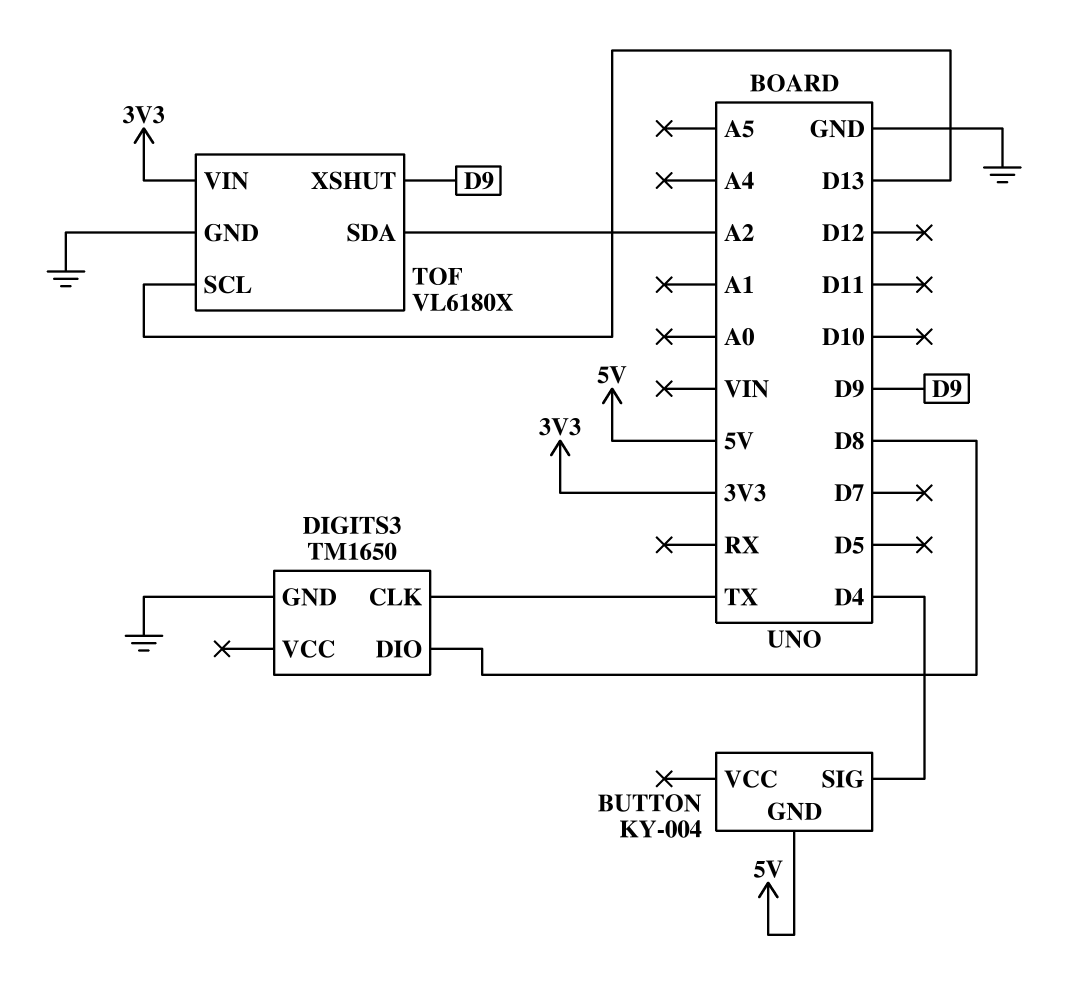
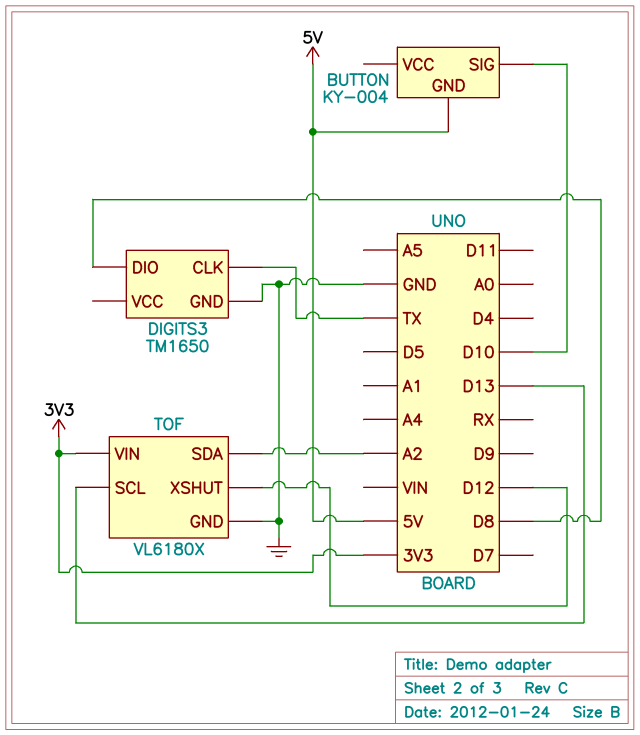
BUTTON pin SIG: D4 -> D10
TOF pin XSHUT: D9 -> D12

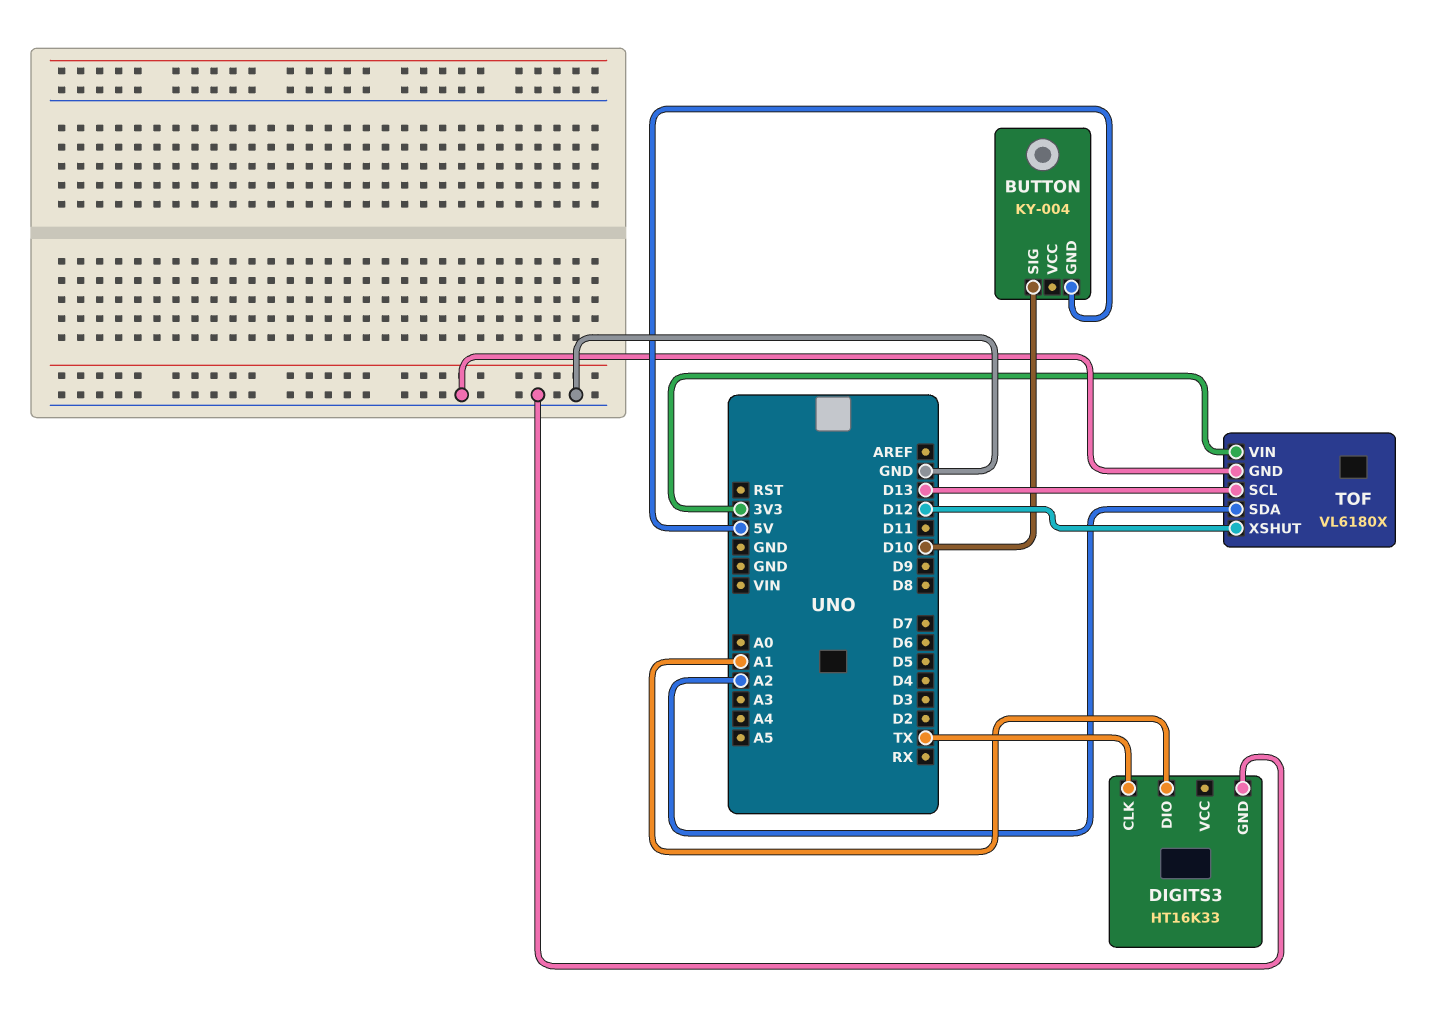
DIGITS3: TM1650 -> HT16K33
DIGITS3 pin DIO: D8 -> A1

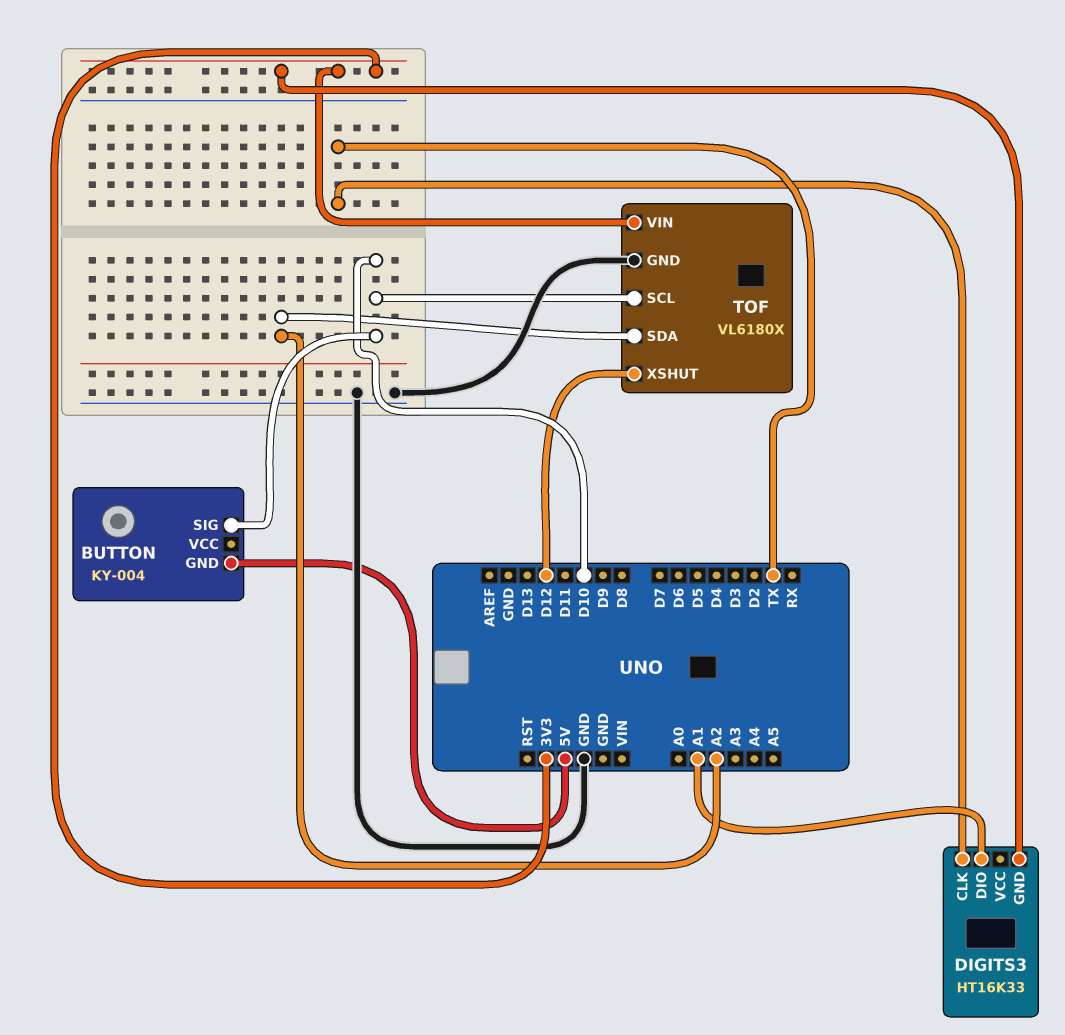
DIGITS3 pin GND: GND -> 3V3
TOF pin SCL: D13 -> D10

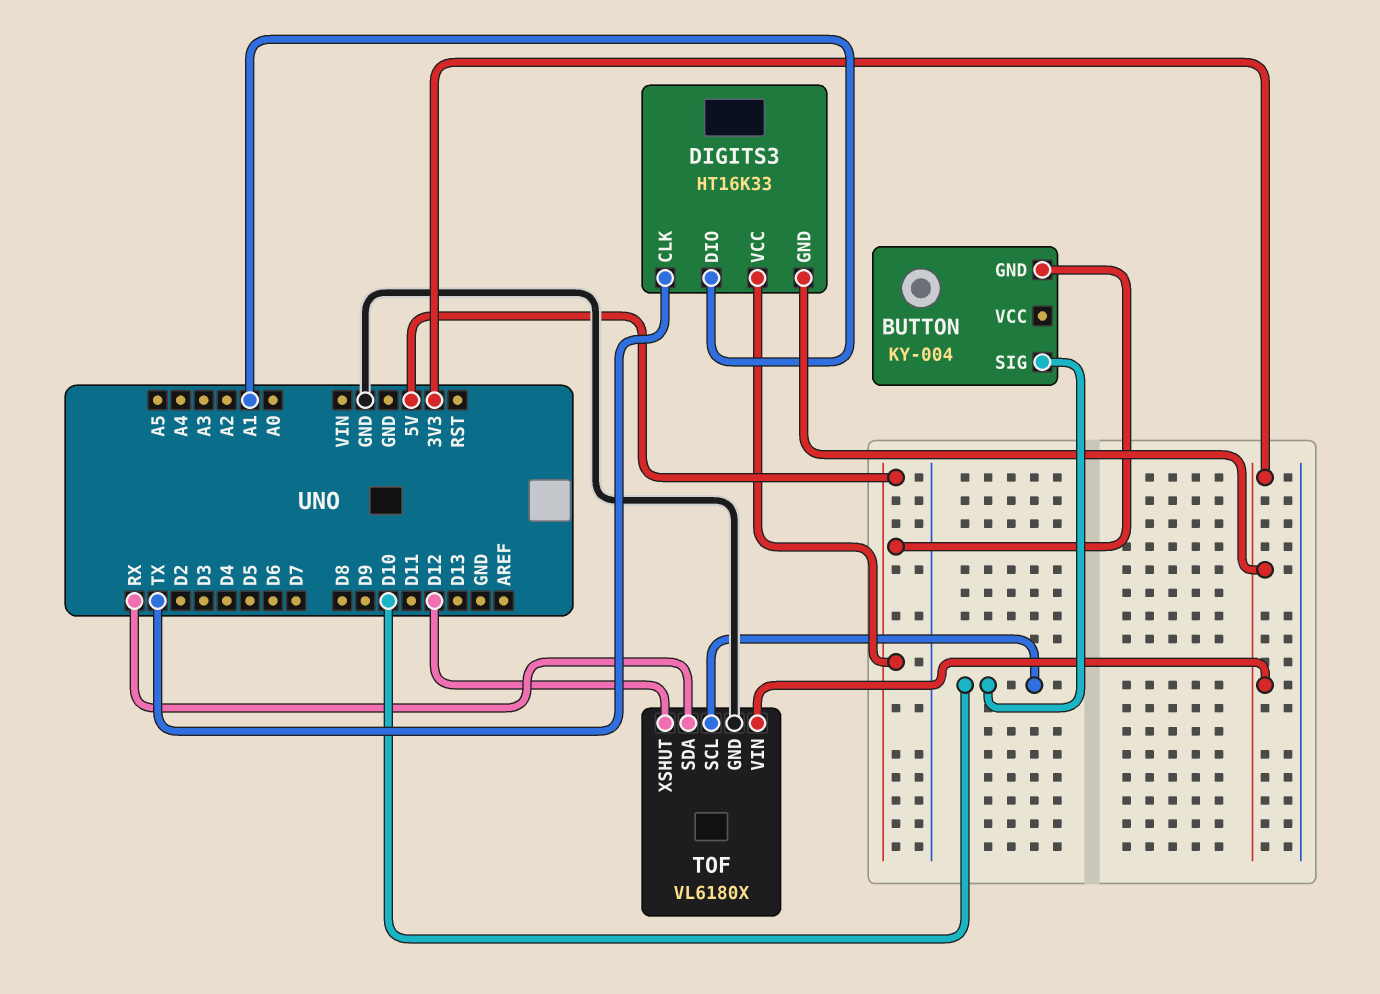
DIGITS3 pin VCC: none -> 5V
TOF pin SDA: A2 -> RX

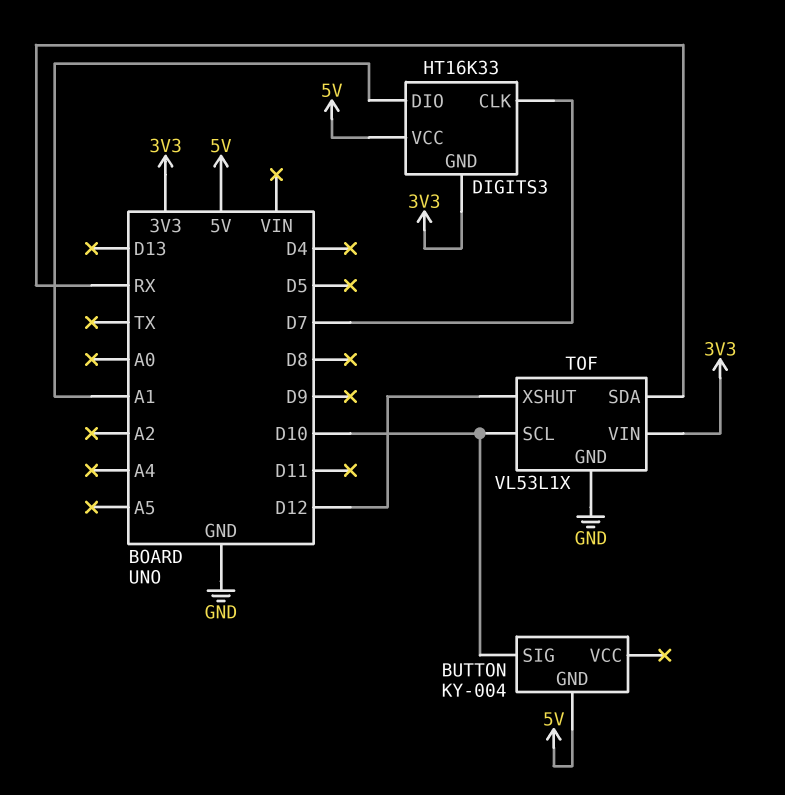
DIGITS3 pin CLK: TX -> D7
TOF: VL6180X -> VL53L1X

